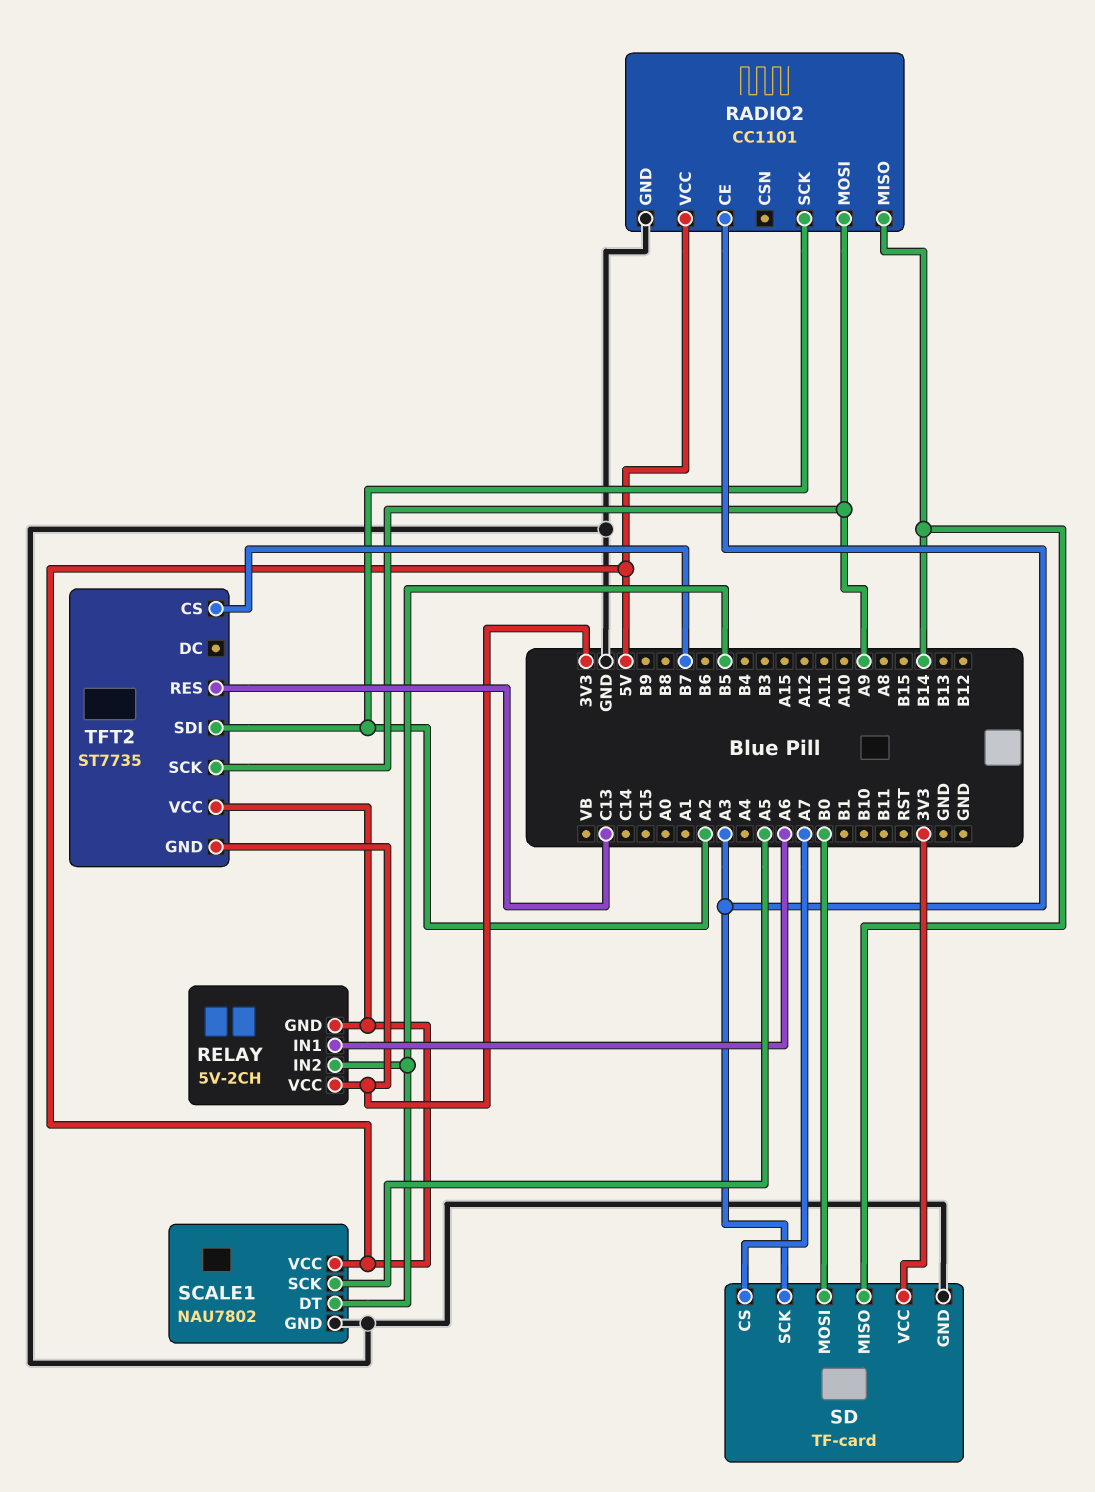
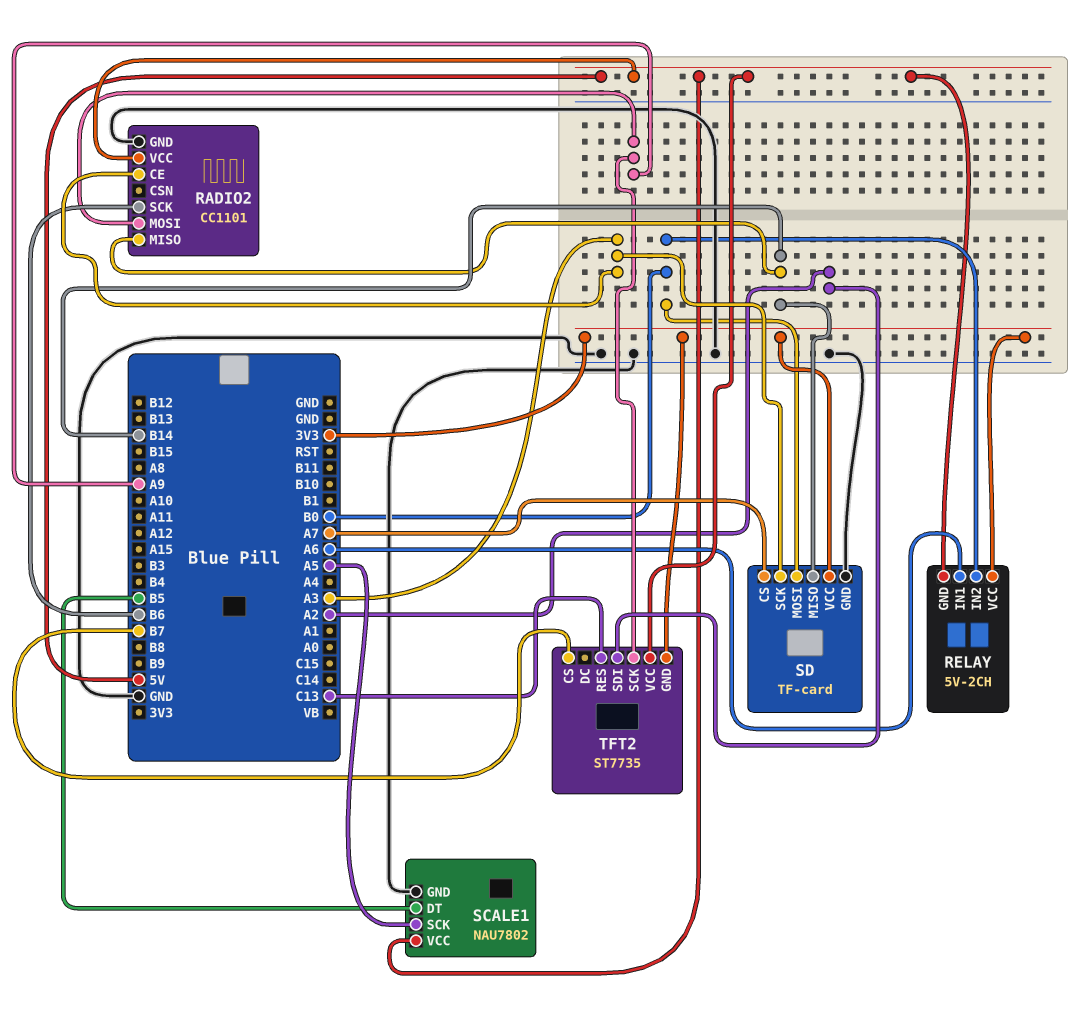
RADIO2 pin SCK: A2 -> B6
RELAY pin IN2: B5 -> B0

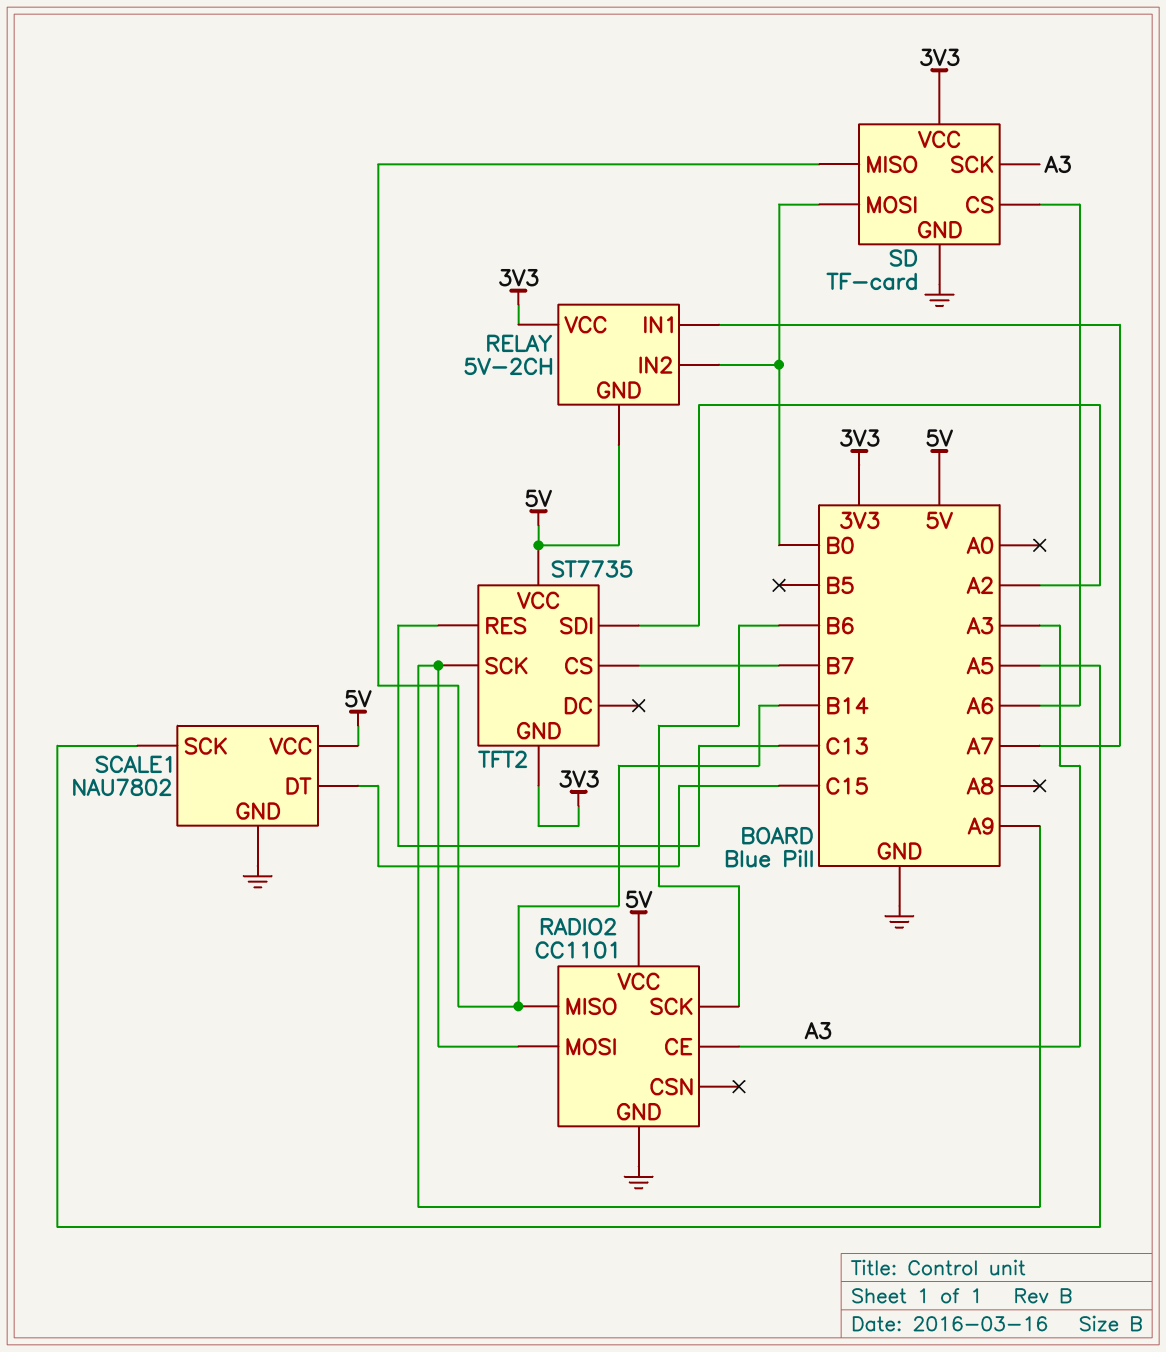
RELAY pin IN1: A6 -> A7
SCALE1 pin DT: B5 -> C15
SD pin CS: A7 -> A6

